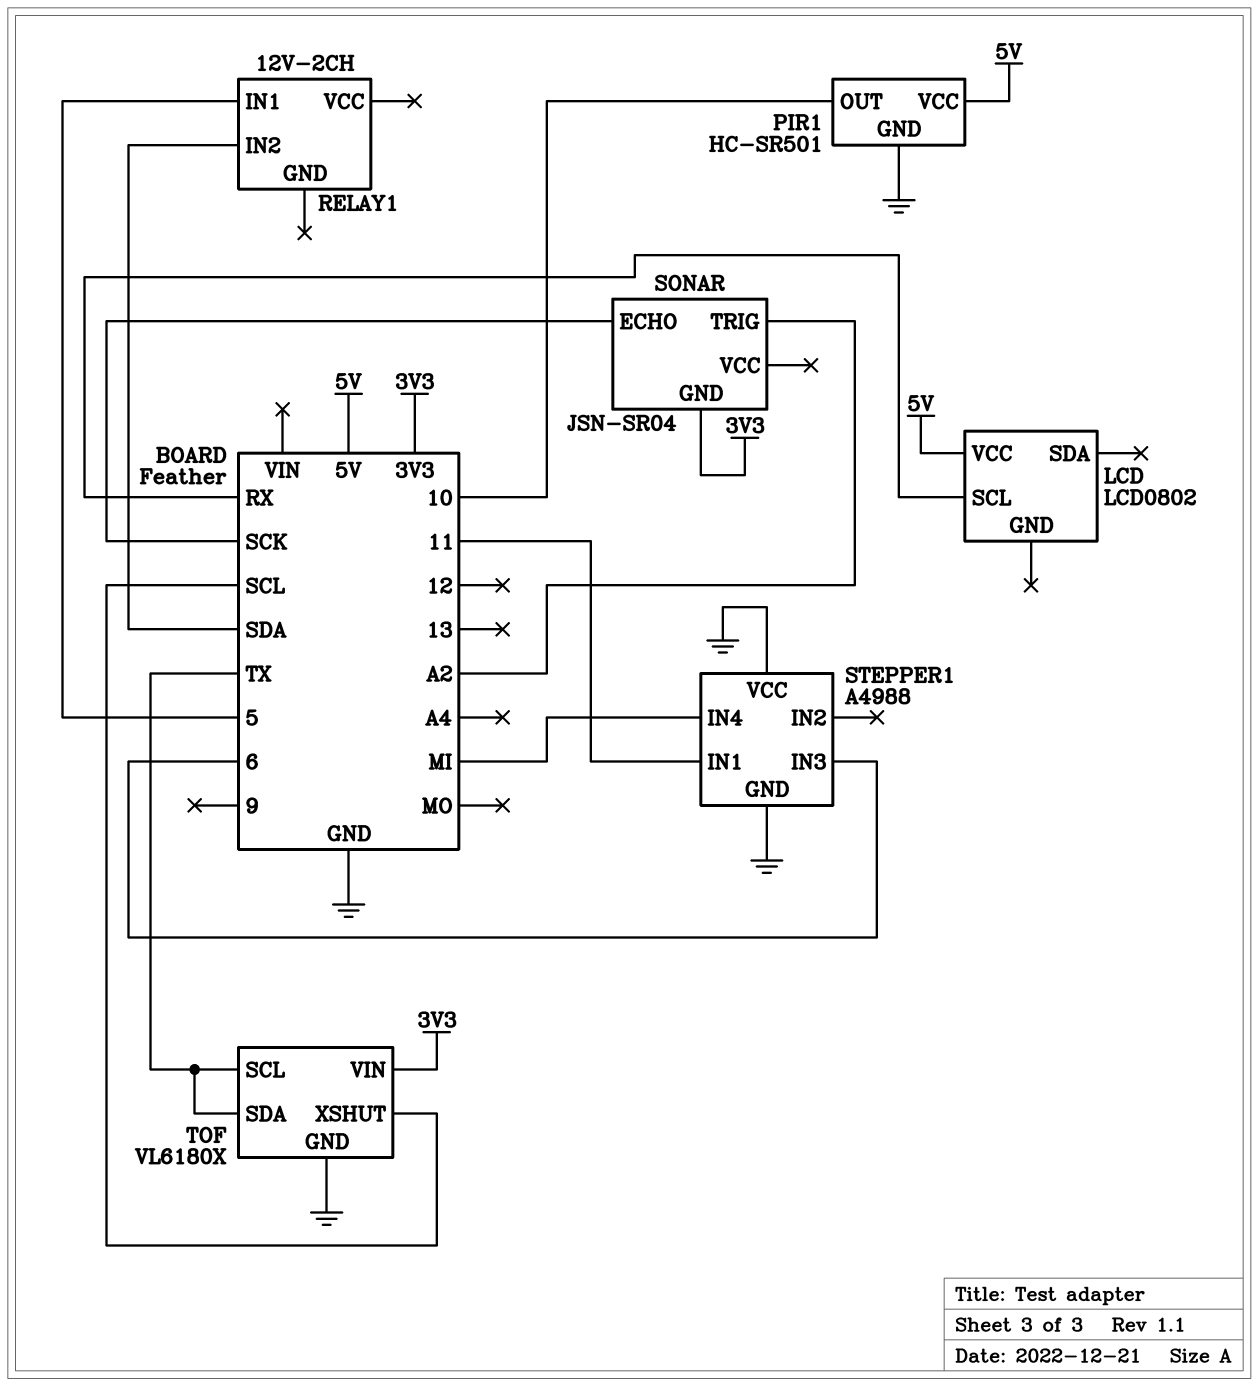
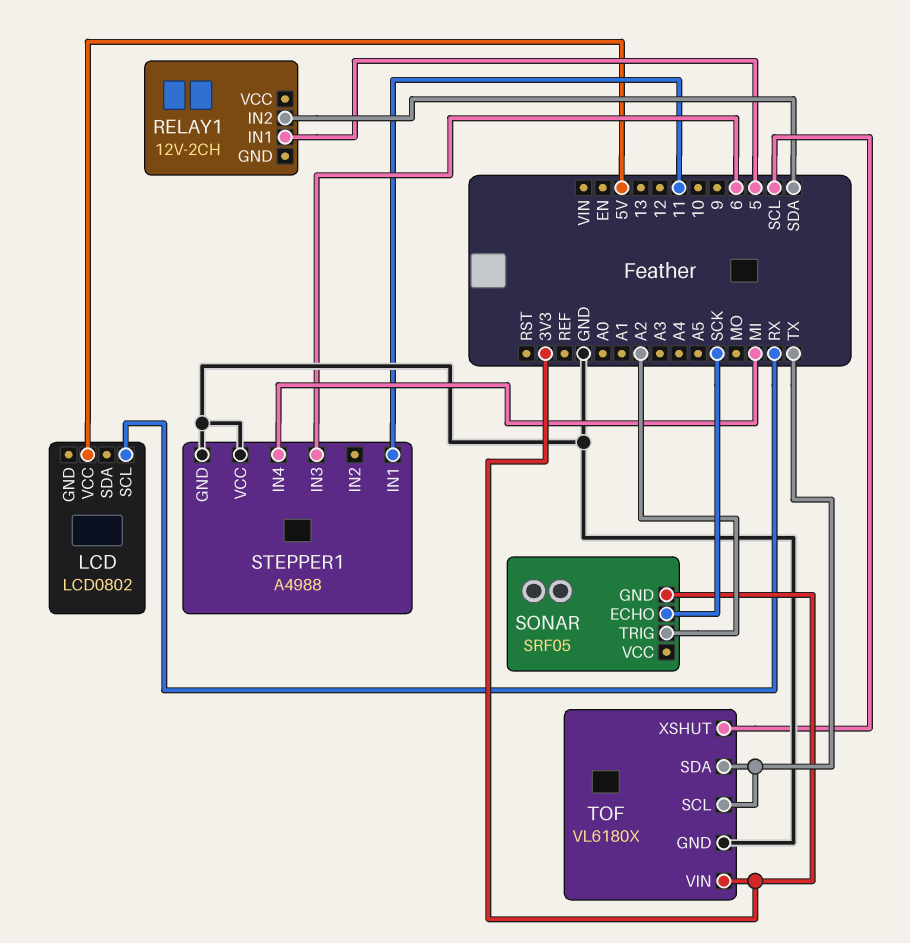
PIR1: HC-SR501 -> none
PIR1 pin GND: GND -> none
PIR1 pin OUT: 10 -> none
PIR1 pin VCC: 5V -> none
SONAR: JSN-SR04 -> SRF05

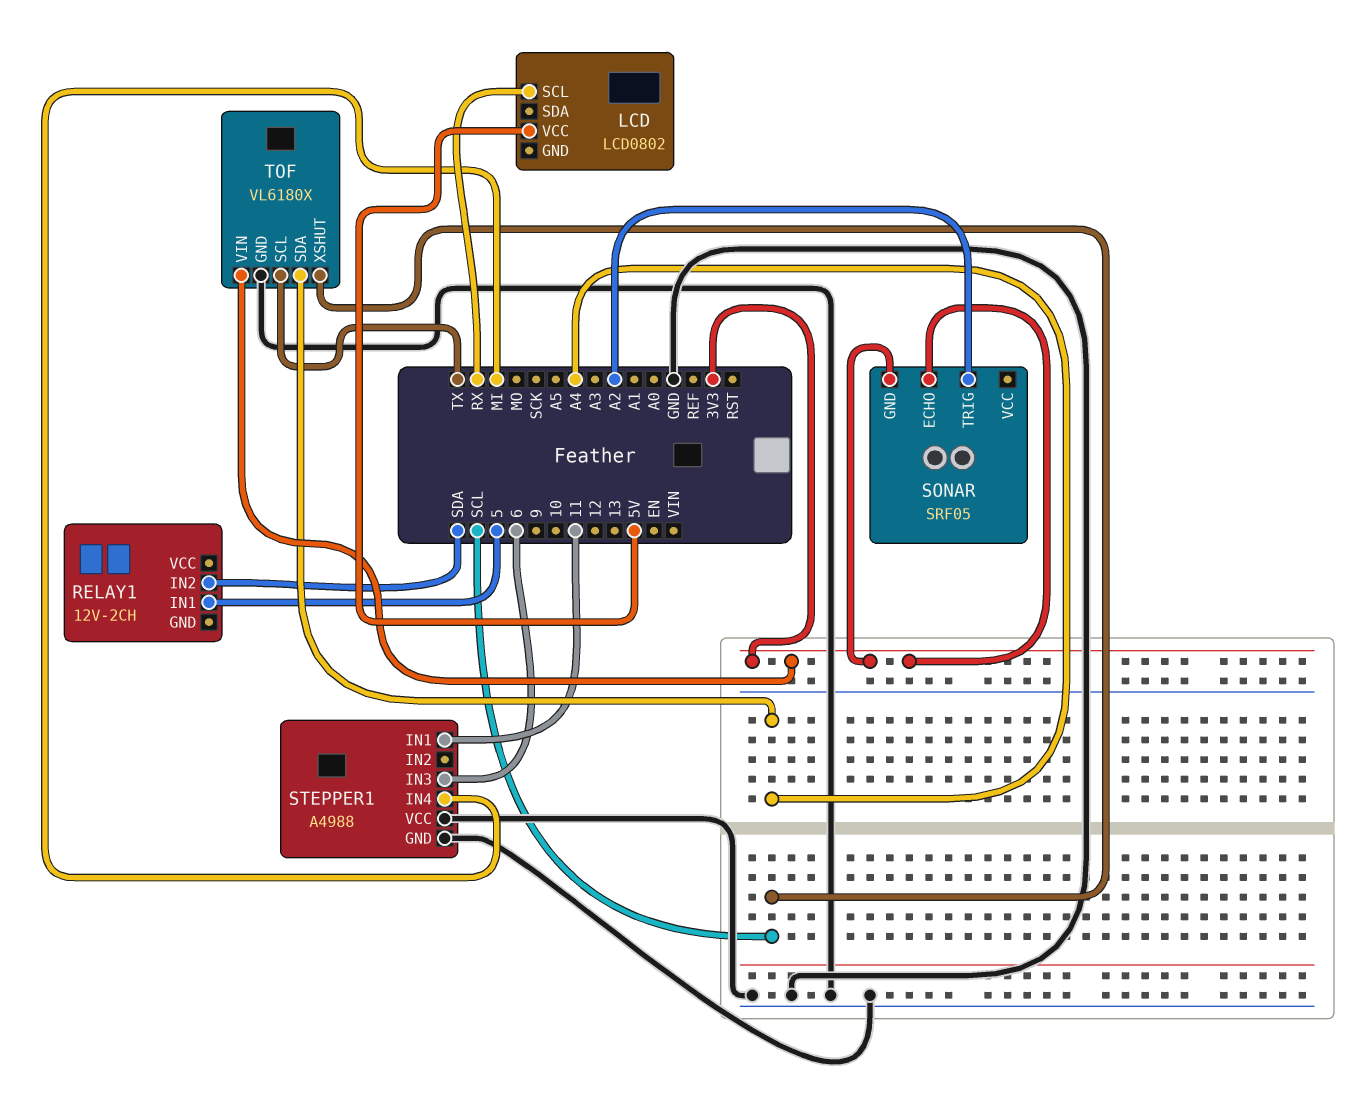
SONAR pin ECHO: SCK -> 3V3
TOF pin SDA: TX -> A4

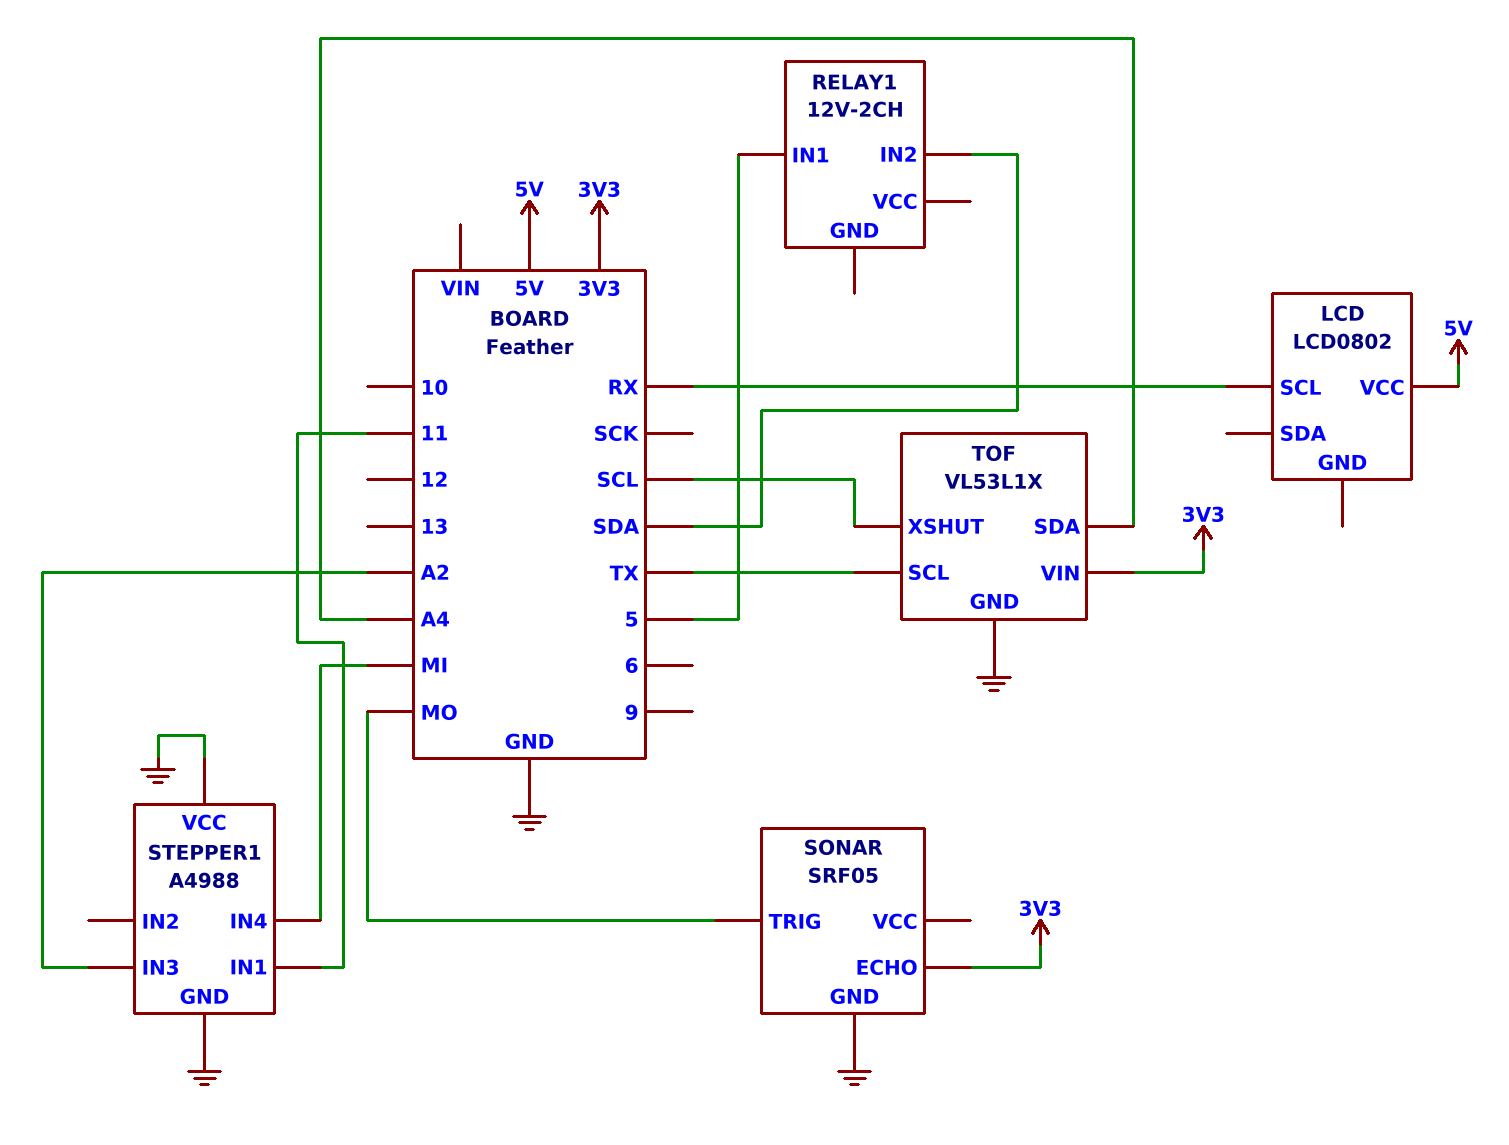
SONAR pin GND: 3V3 -> GND
SONAR pin TRIG: A2 -> MO
STEPPER1 pin IN3: 6 -> A2
TOF: VL6180X -> VL53L1X

